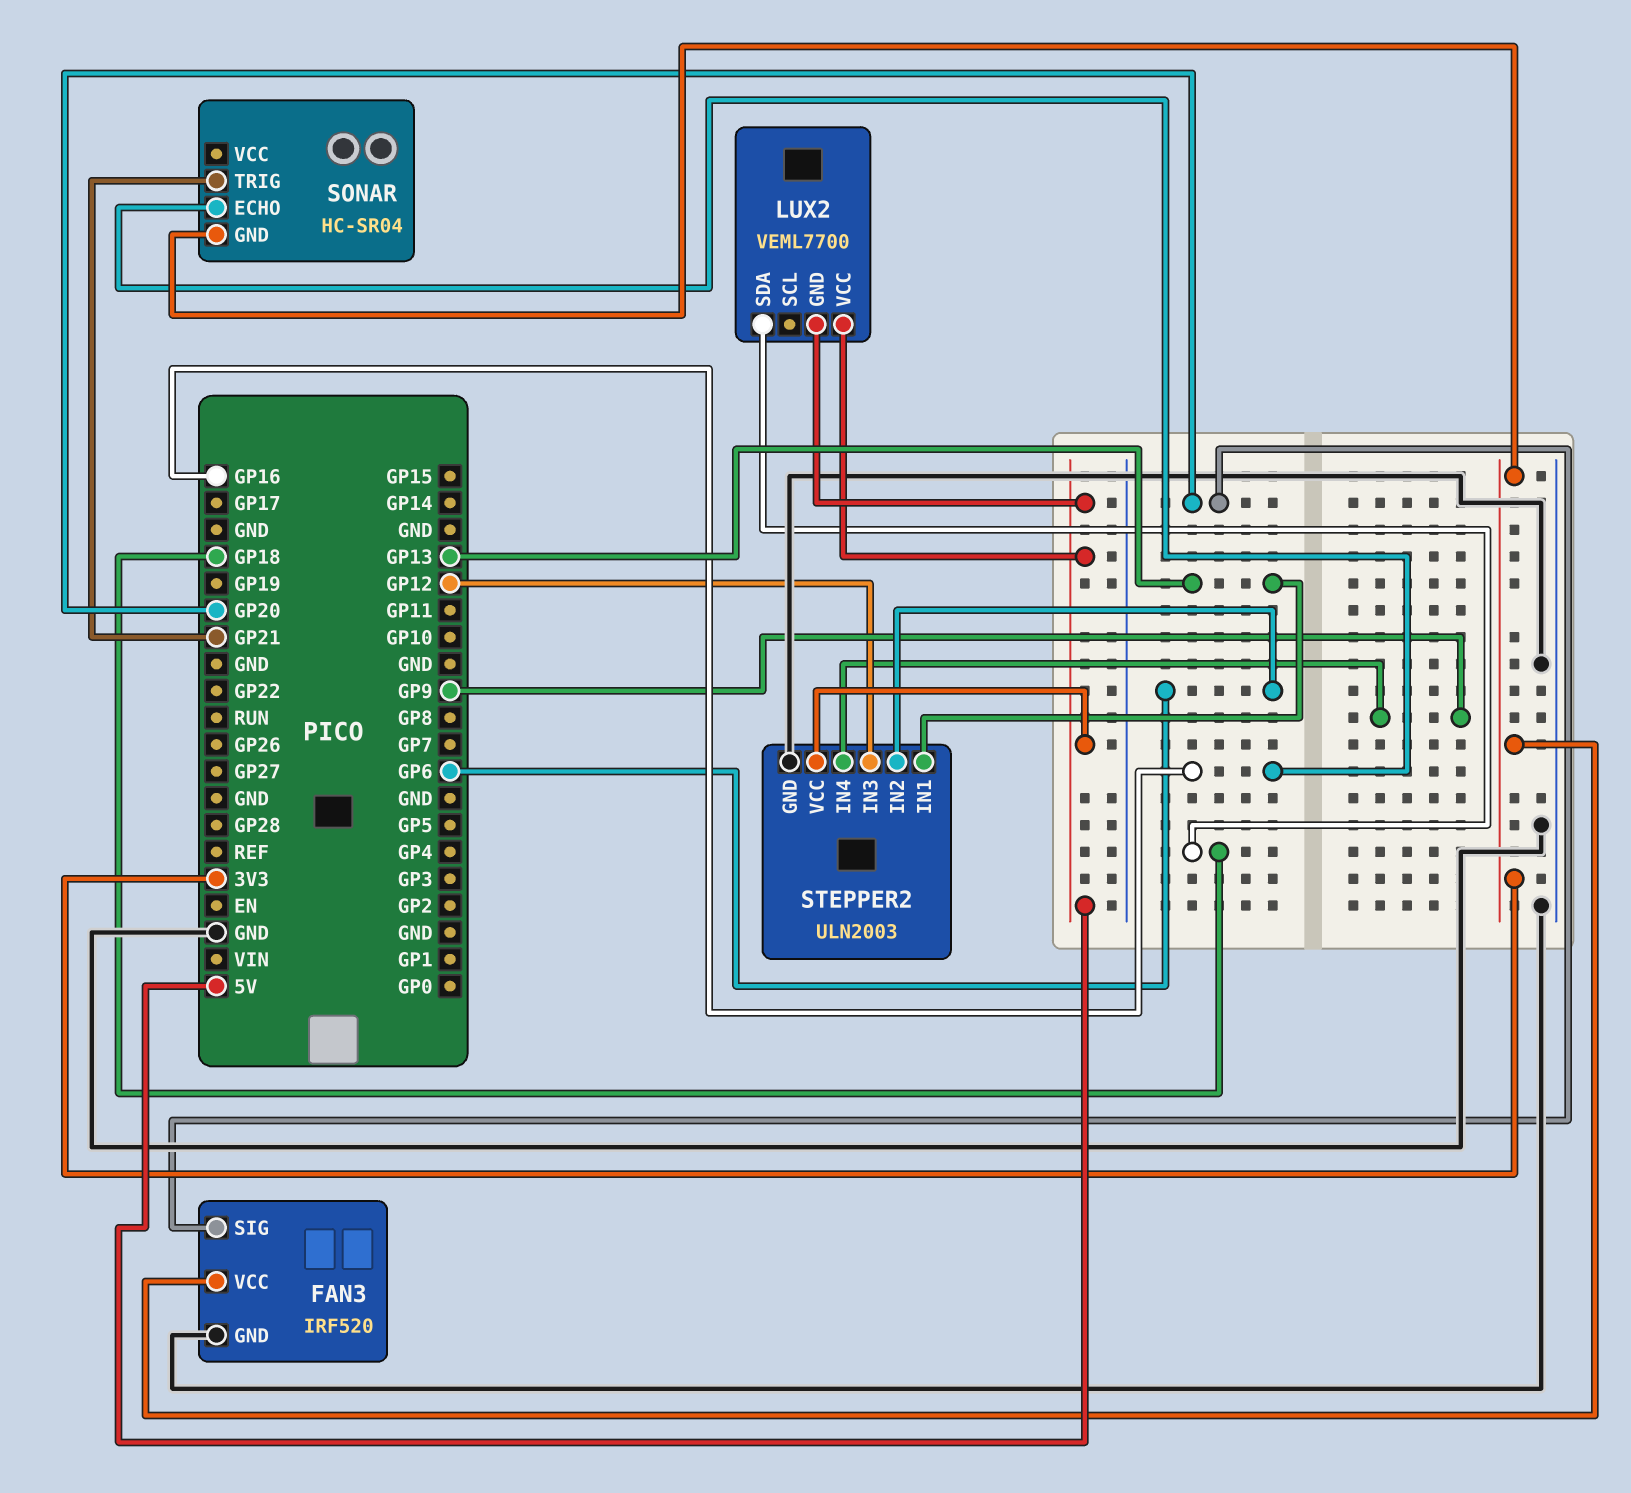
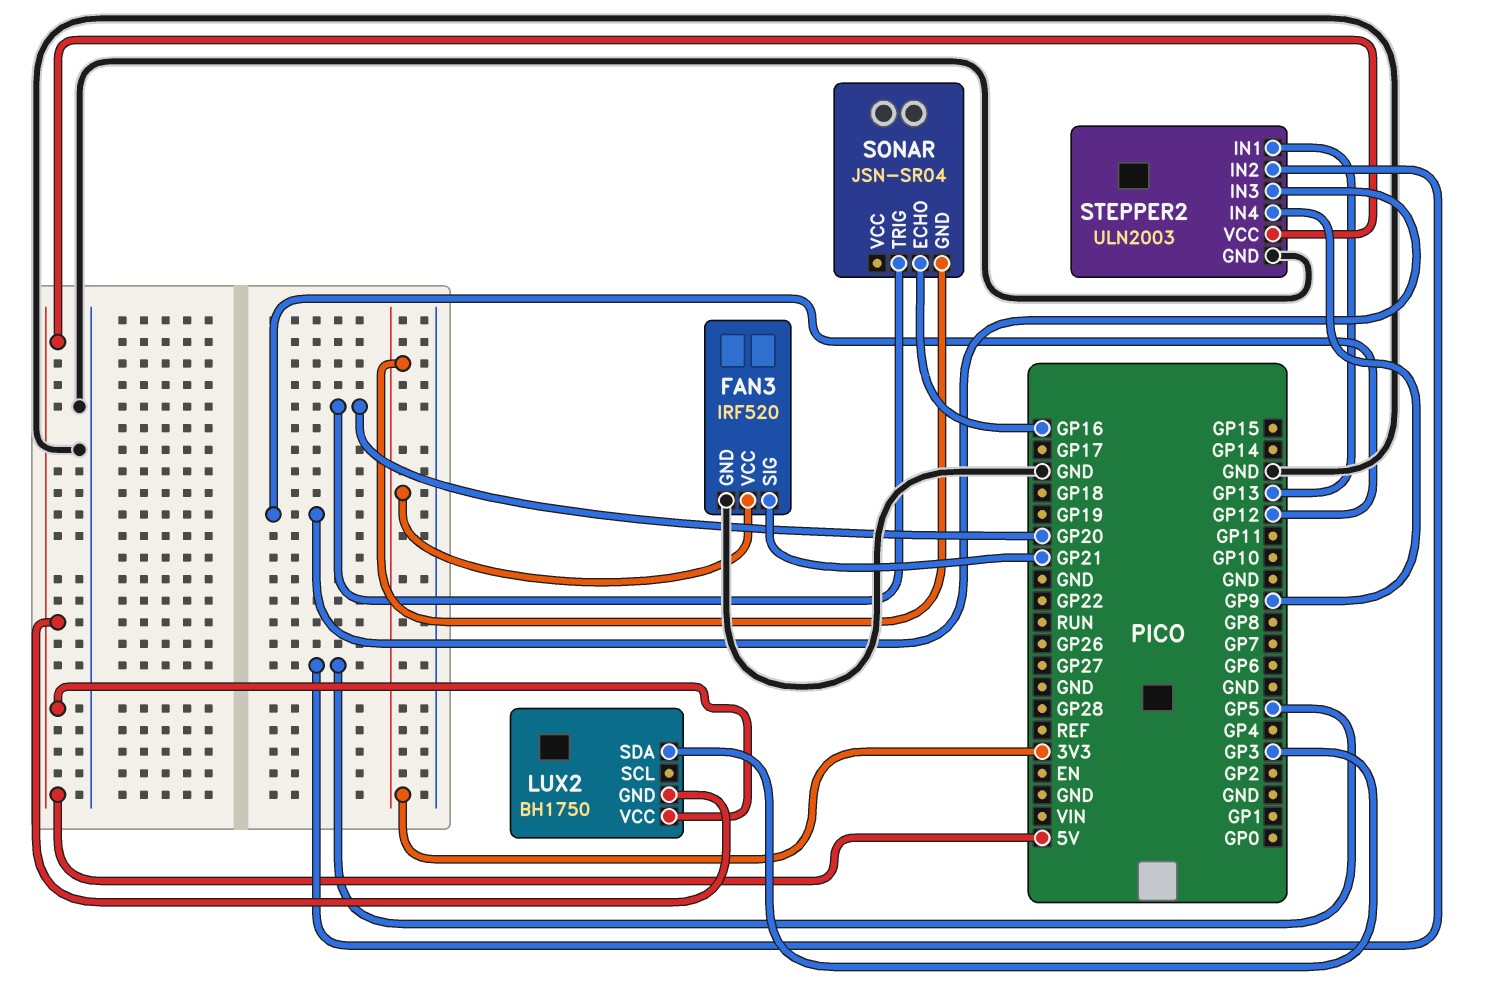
FAN3 pin SIG: GP20 -> GP21
LUX2: VEML7700 -> BH1750
LUX2 pin SDA: GP18 -> GP3
SONAR: HC-SR04 -> JSN-SR04
SONAR pin TRIG: GP21 -> GP20
STEPPER2 pin IN2: GP6 -> GP5

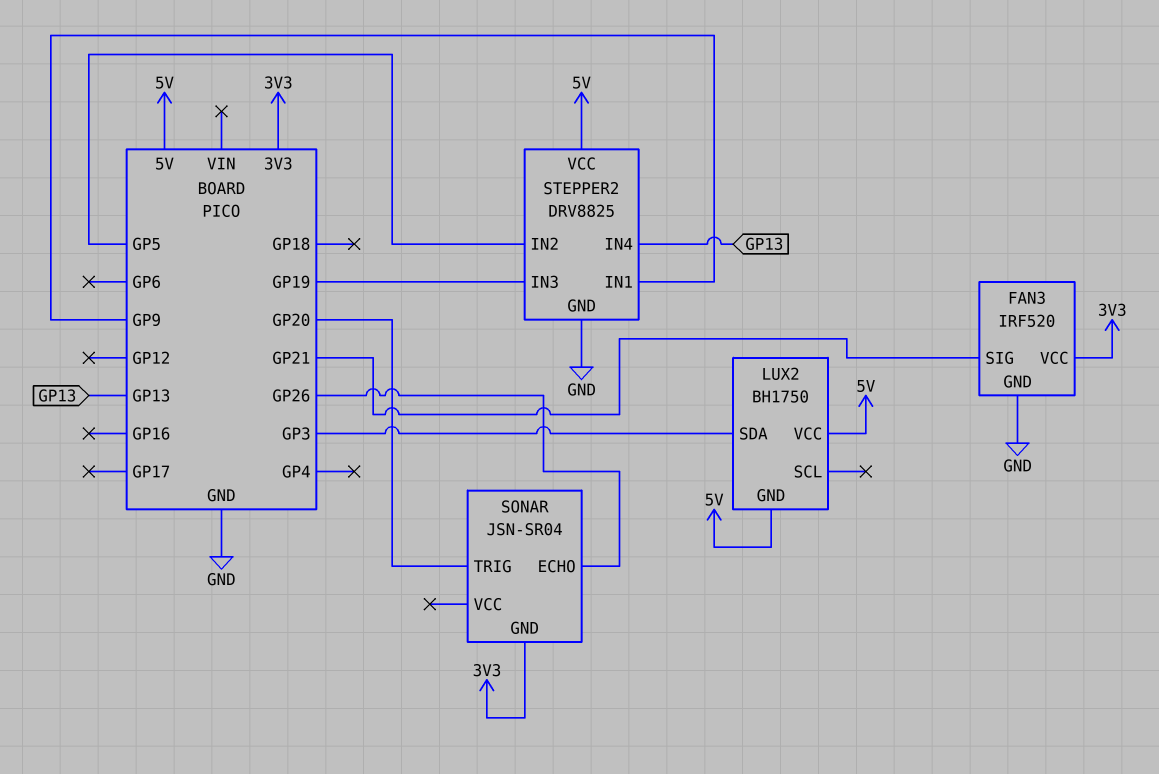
SONAR pin ECHO: GP16 -> GP26
STEPPER2: ULN2003 -> DRV8825
STEPPER2 pin IN1: GP13 -> GP9
STEPPER2 pin IN3: GP12 -> GP19
STEPPER2 pin IN4: GP9 -> GP13

